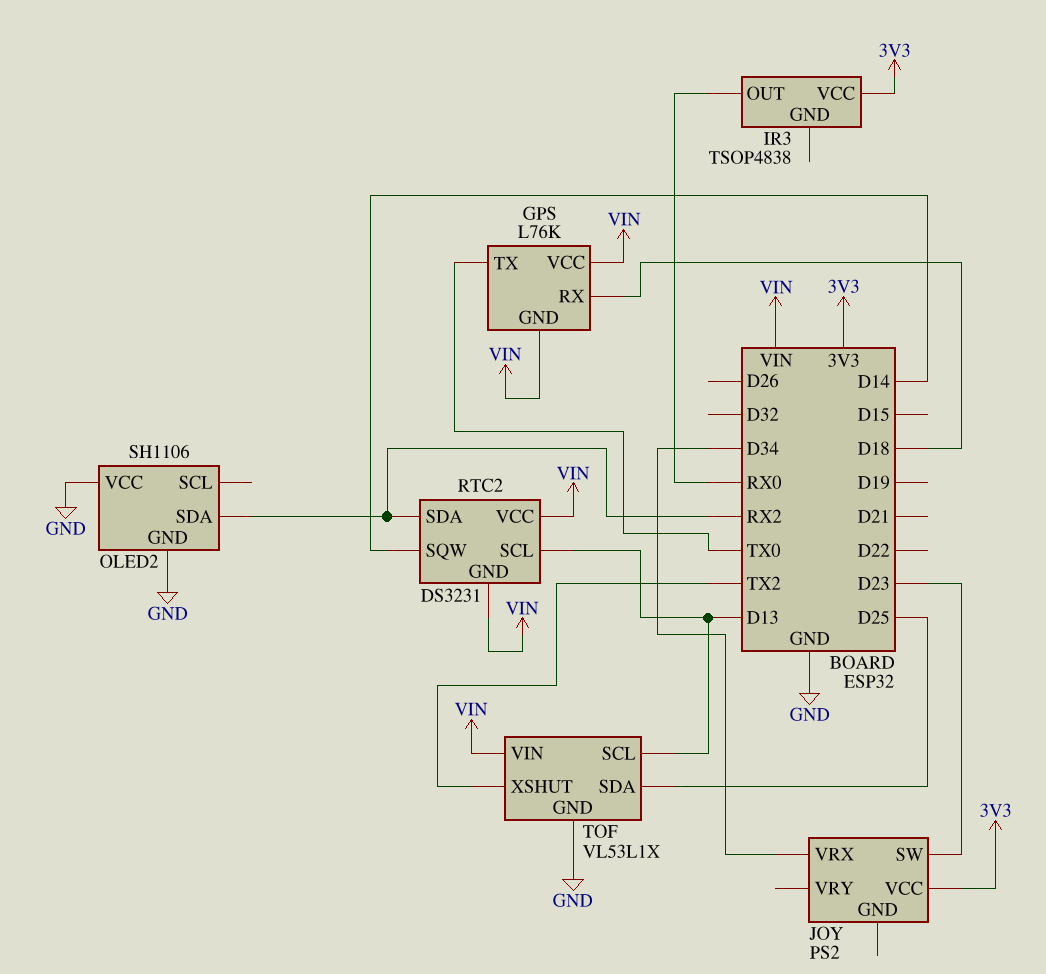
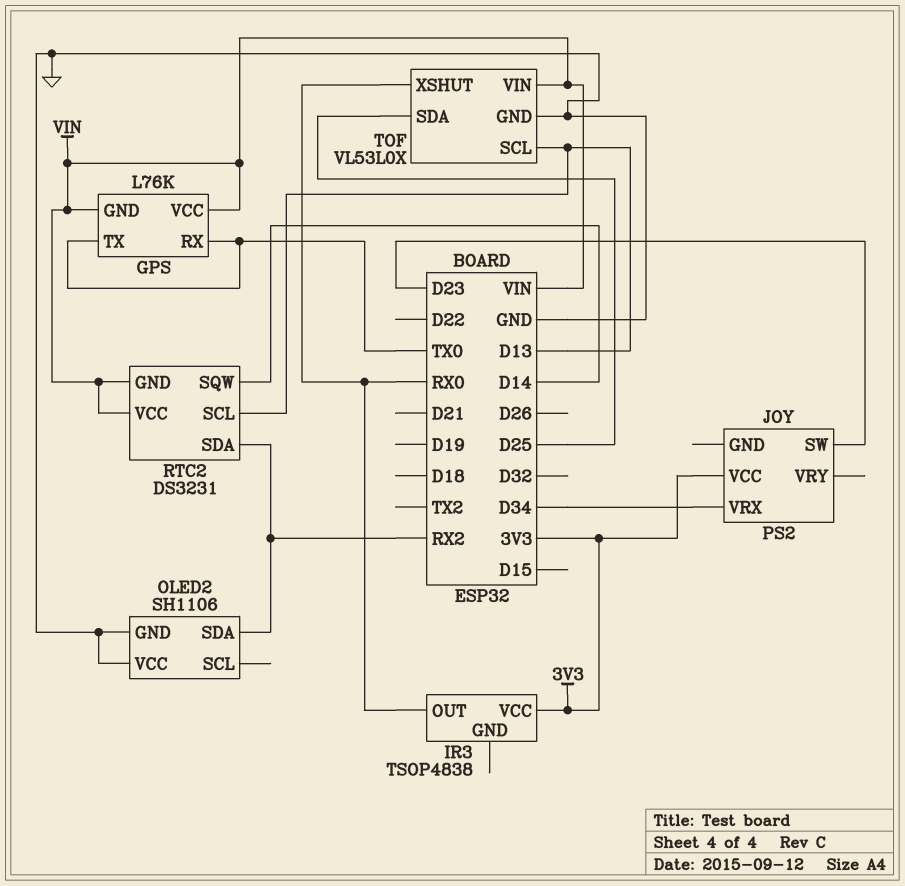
GPS pin RX: D18 -> TX0
TOF: VL53L1X -> VL53L0X
TOF pin XSHUT: TX2 -> RX0

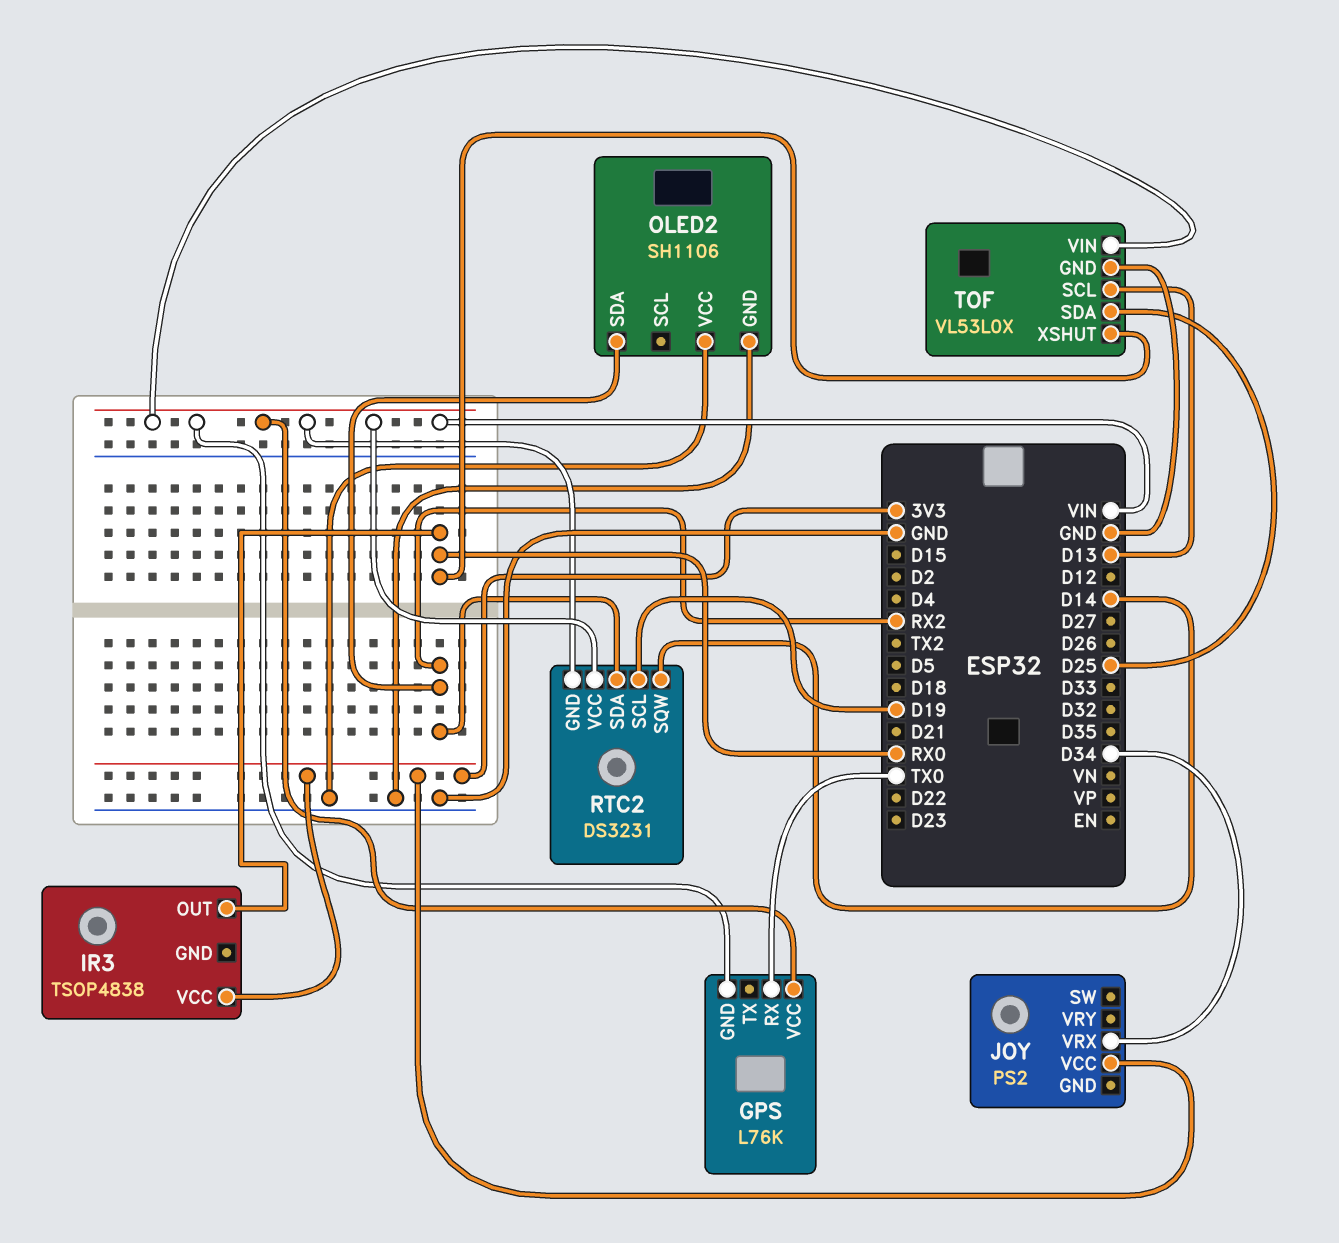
GPS pin TX: TX0 -> none
JOY pin SW: D23 -> none
RTC2 pin SCL: D13 -> D19

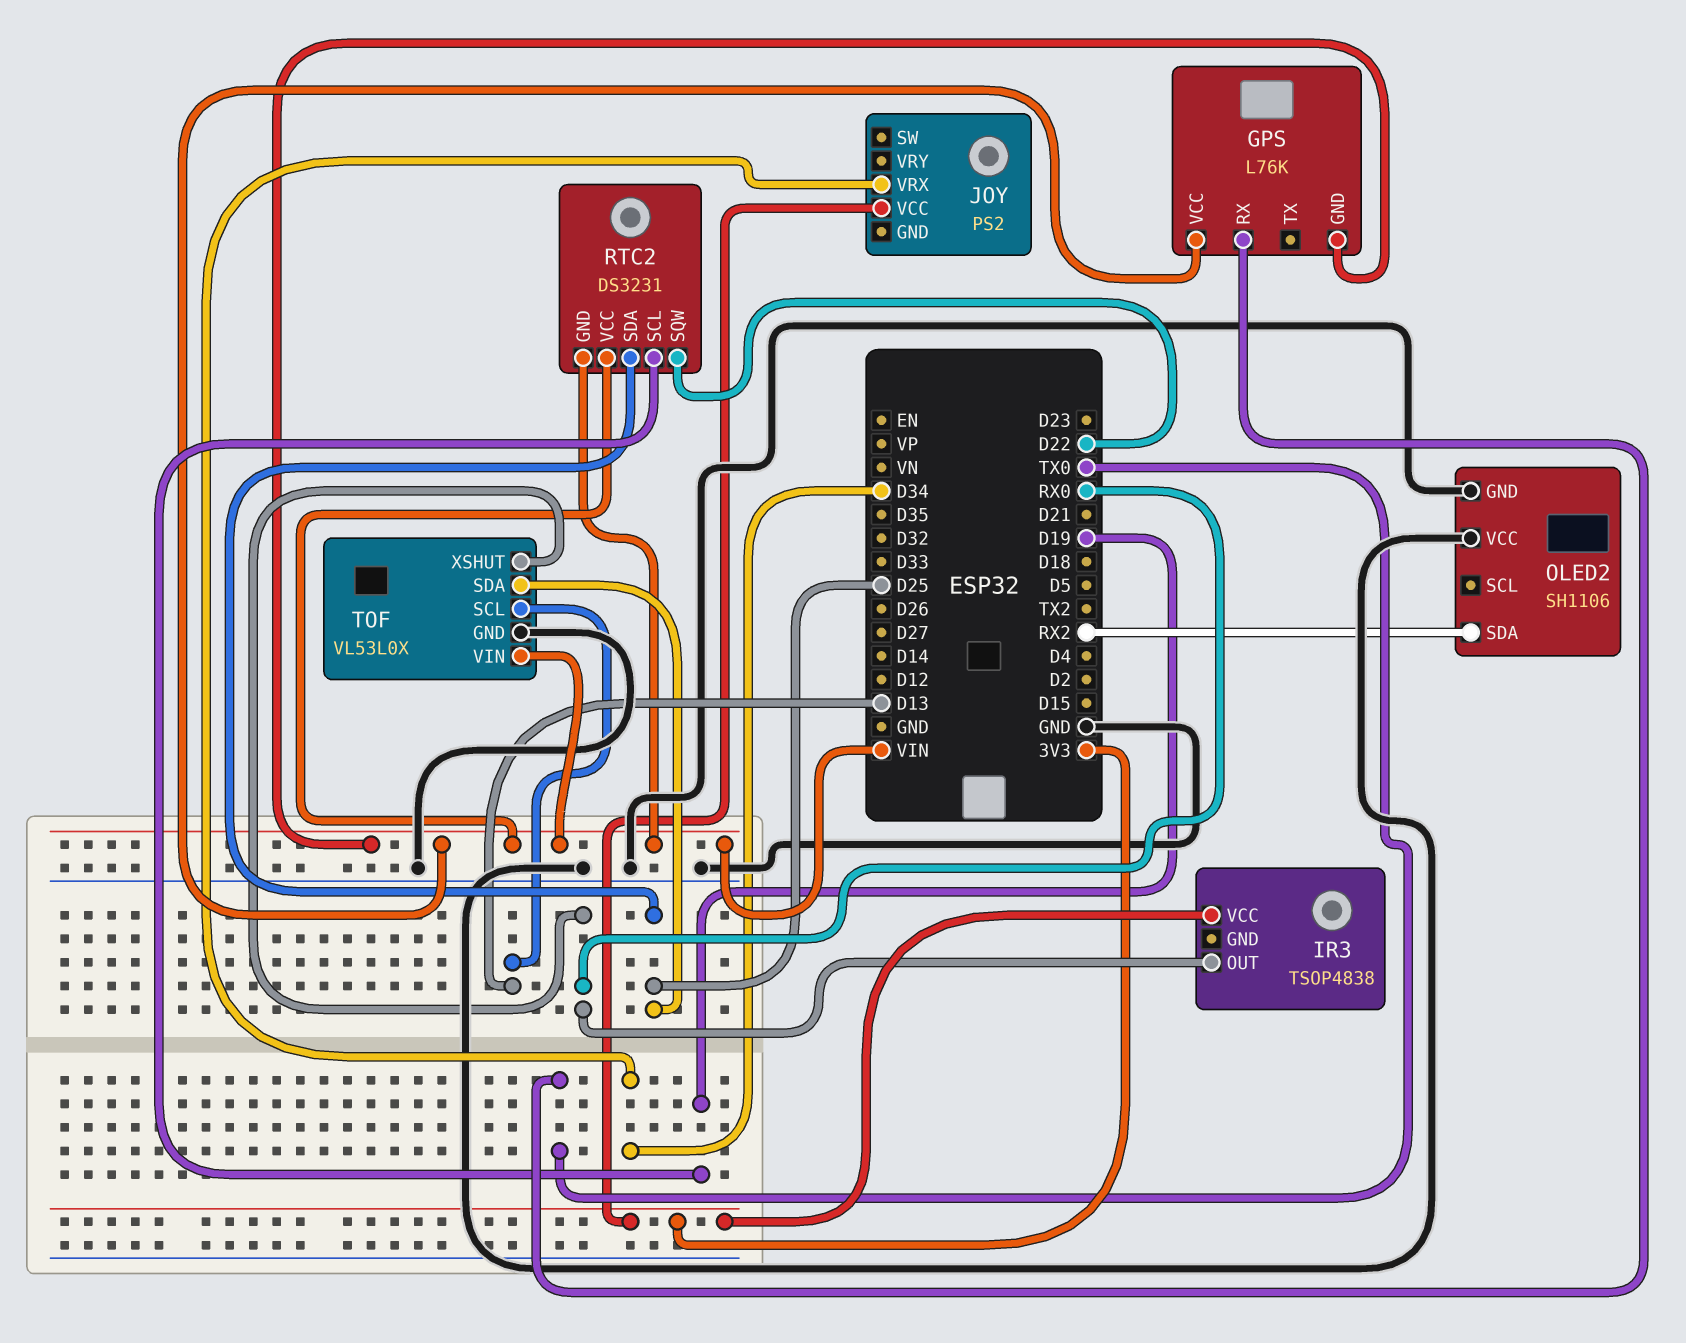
RTC2 pin SDA: RX2 -> D25
RTC2 pin SQW: D14 -> D22

